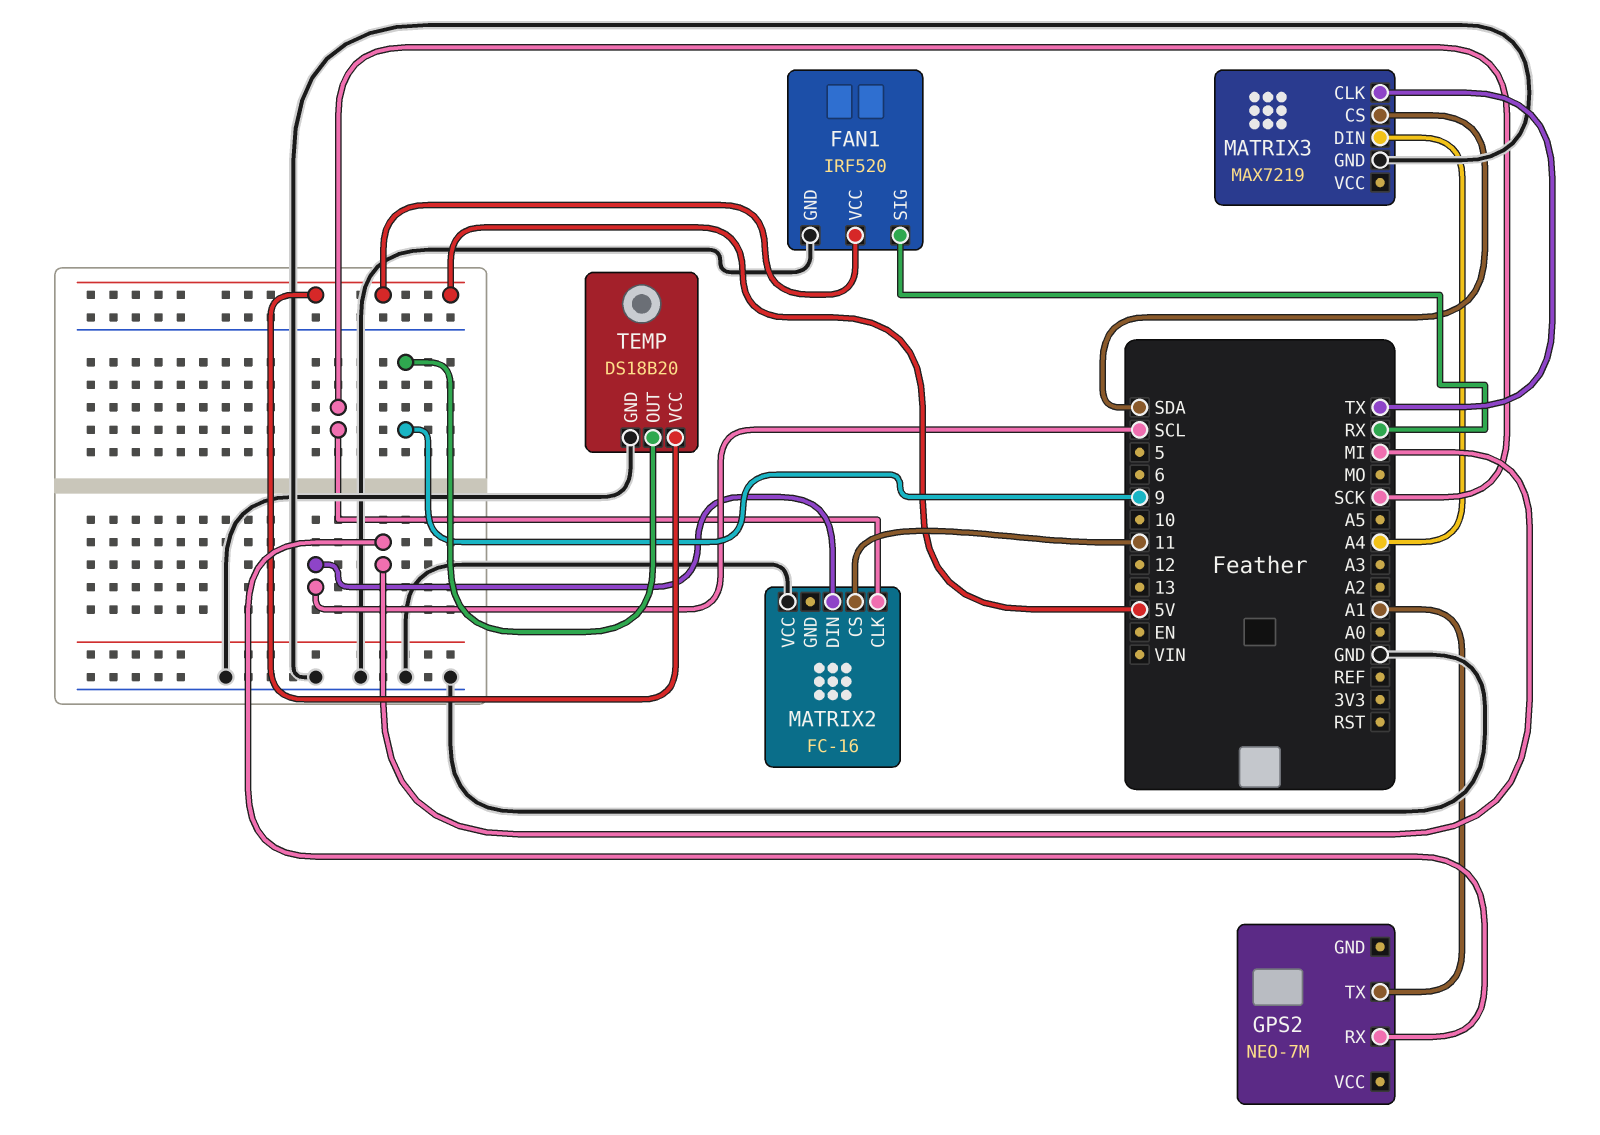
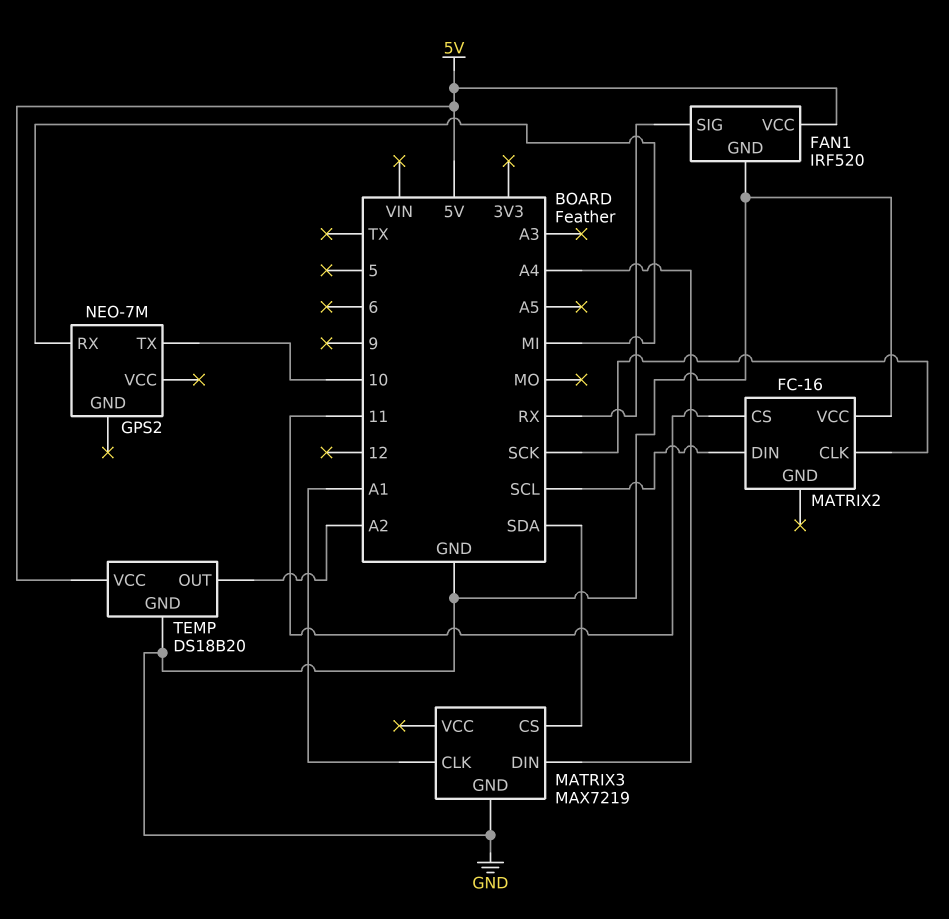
GPS2 pin TX: A1 -> 10
MATRIX3 pin CLK: TX -> A1
TEMP pin OUT: 9 -> A2

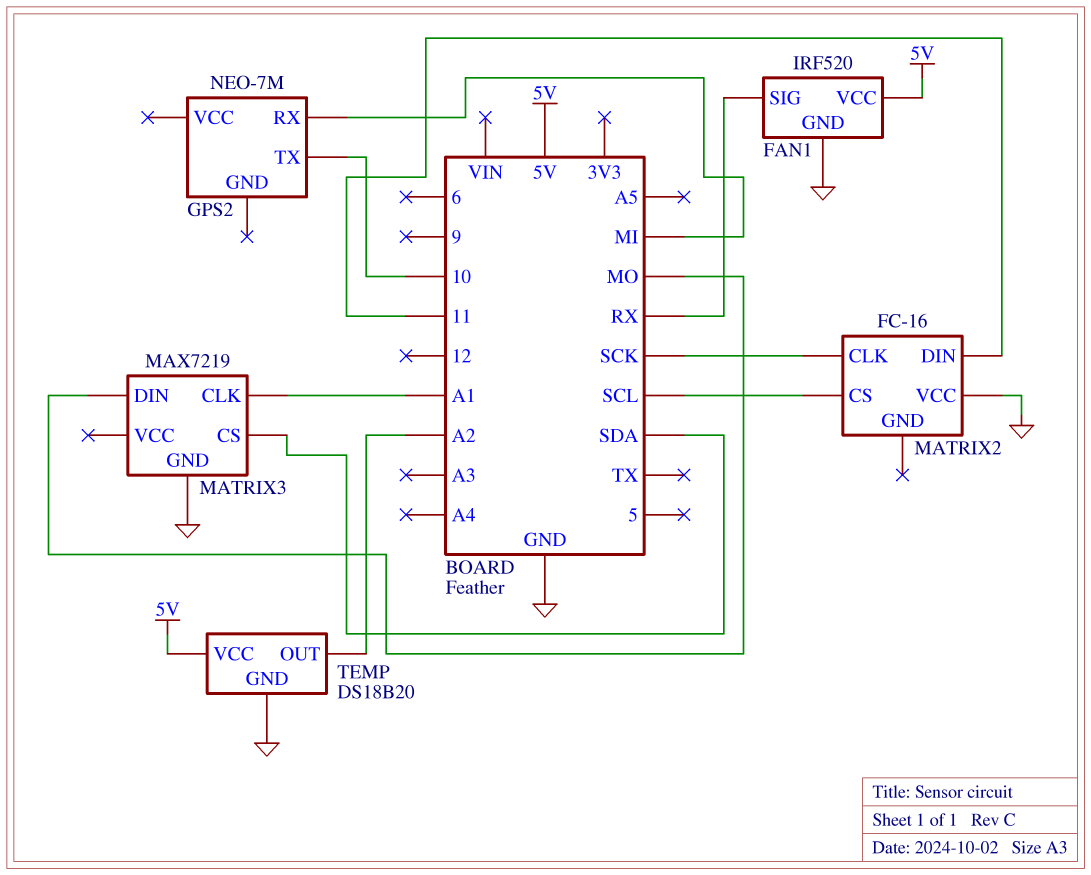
MATRIX2 pin CS: 11 -> SCL
MATRIX2 pin DIN: SCL -> 11
MATRIX3 pin DIN: A4 -> MO

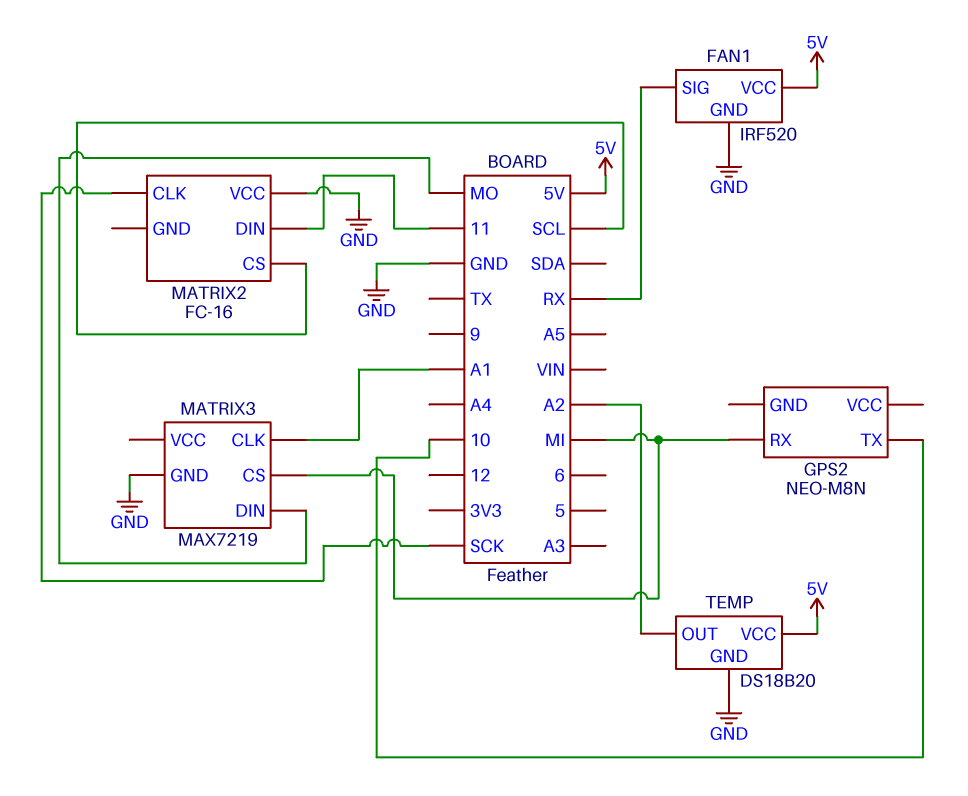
GPS2: NEO-7M -> NEO-M8N
MATRIX3 pin CS: SDA -> MI

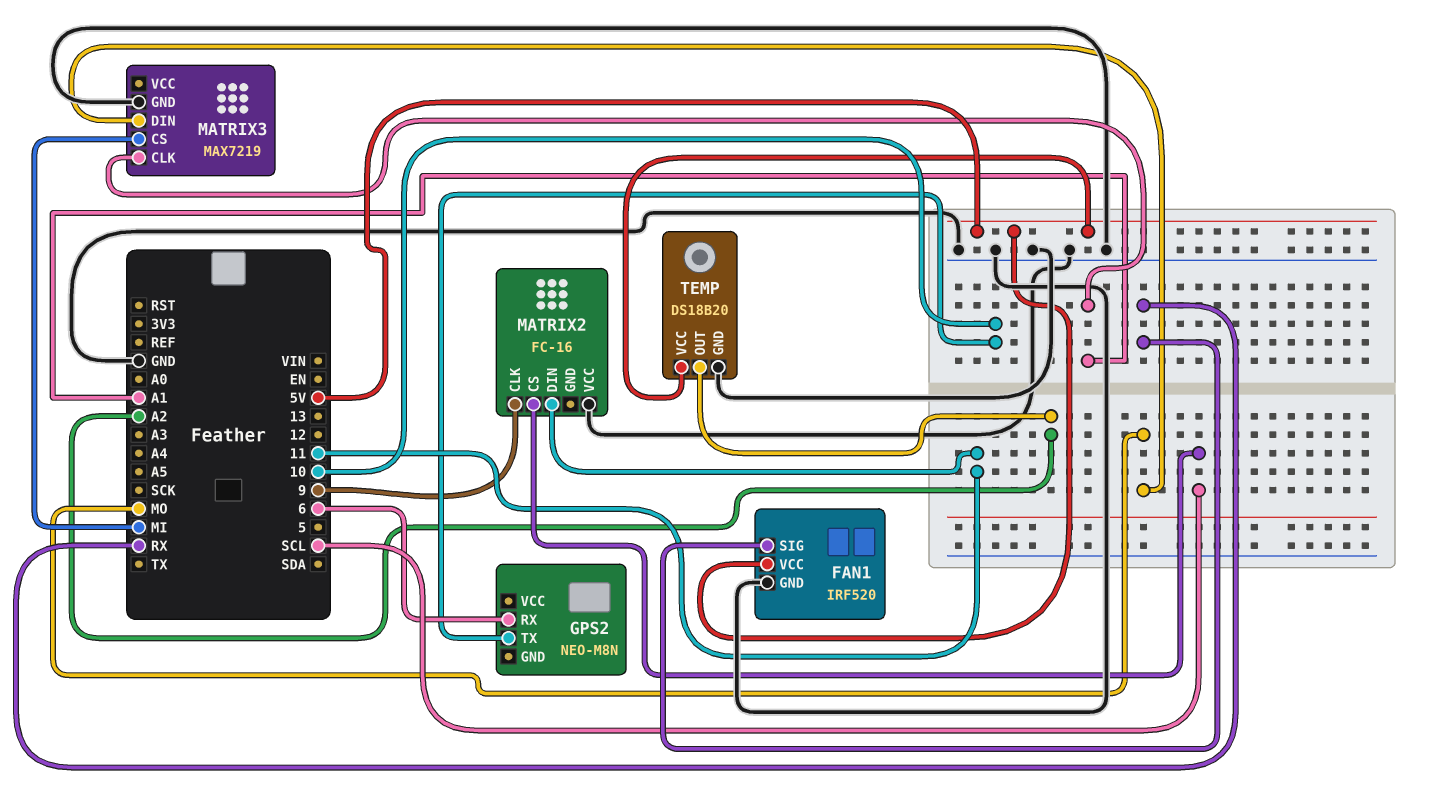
GPS2 pin RX: MI -> 6
MATRIX2 pin CLK: SCK -> 9

